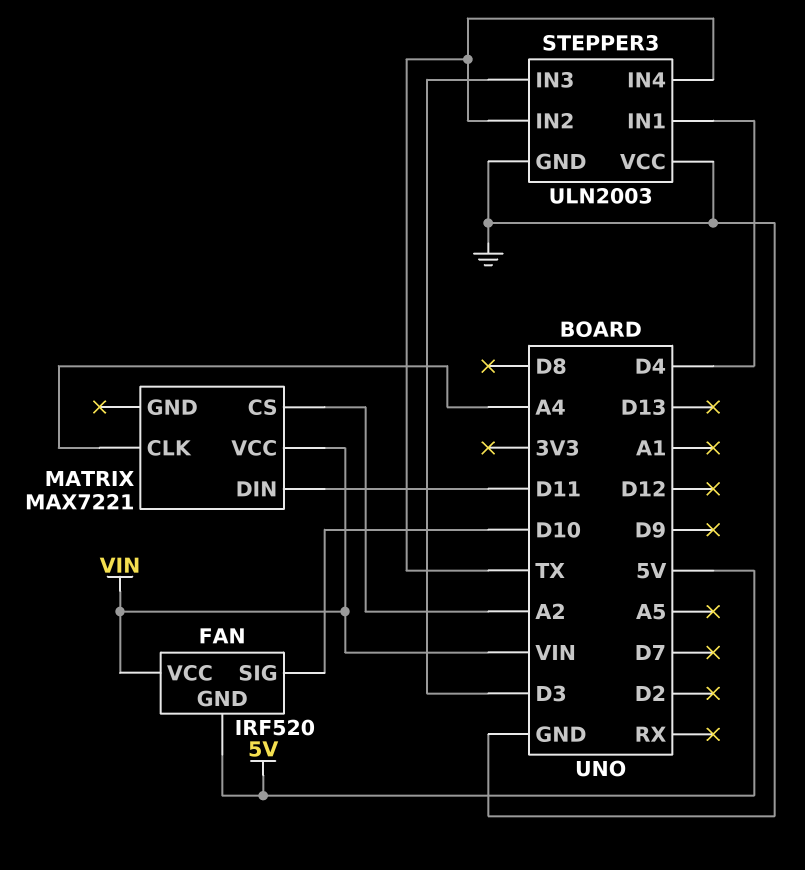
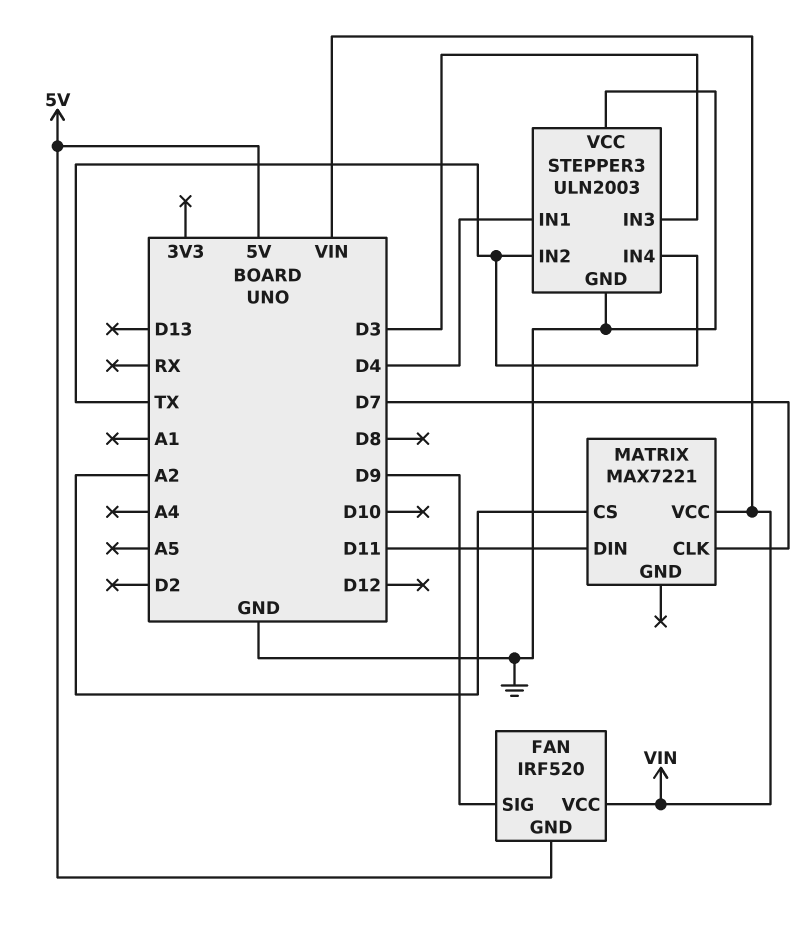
FAN pin SIG: D10 -> D9
MATRIX pin CLK: A4 -> D7

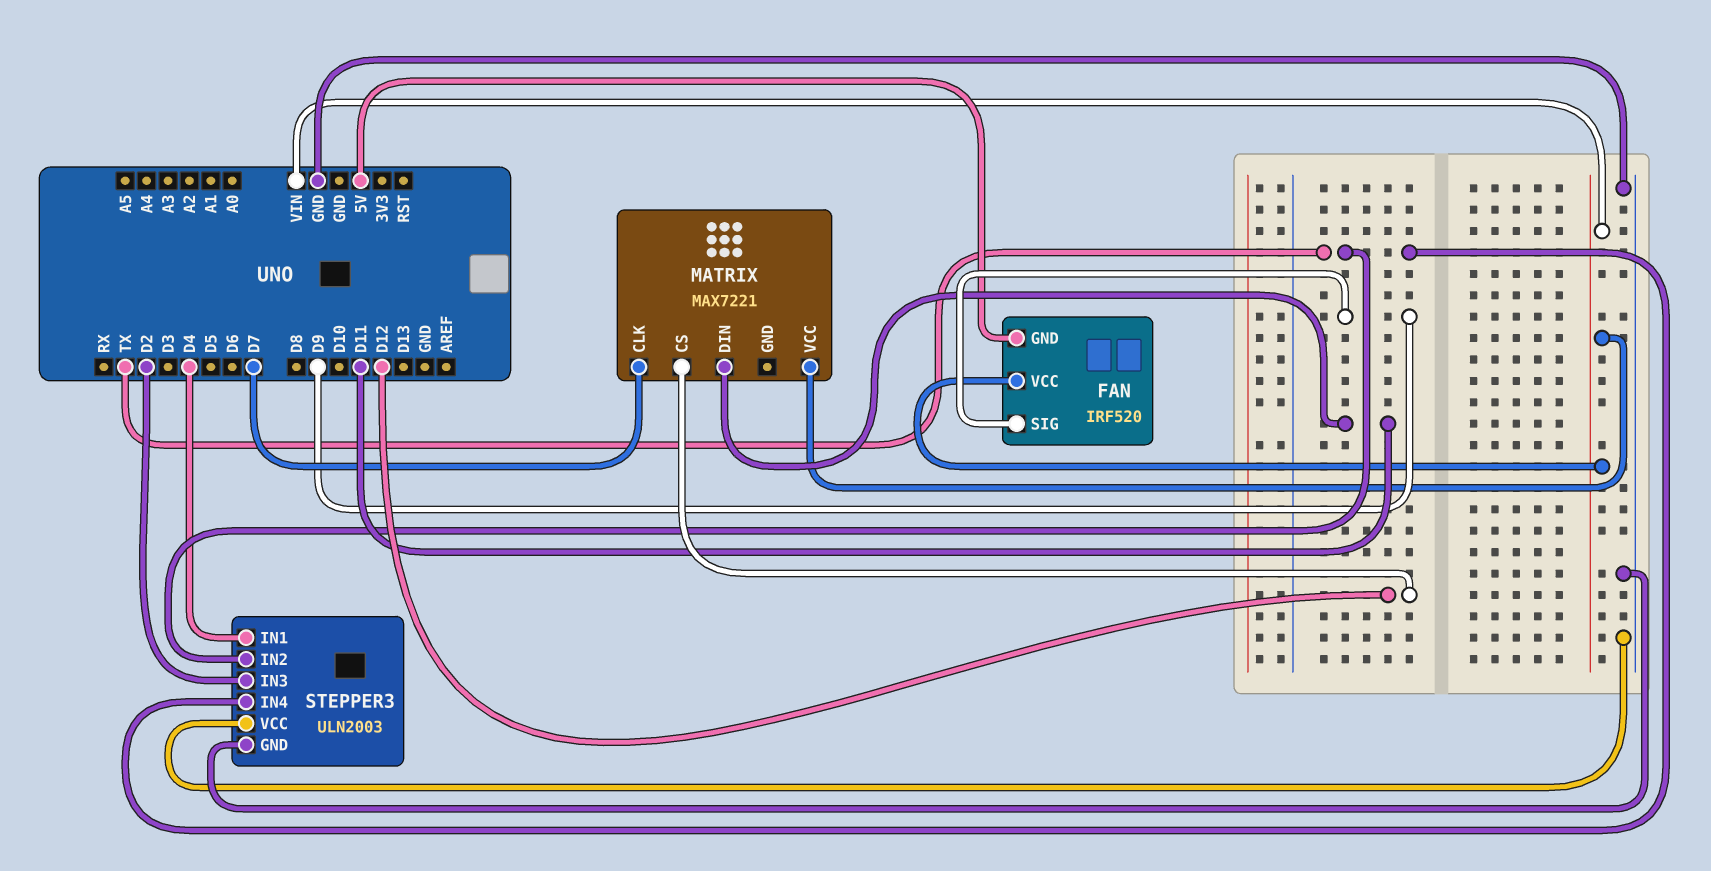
MATRIX pin CS: A2 -> D12
STEPPER3 pin IN3: D3 -> D2

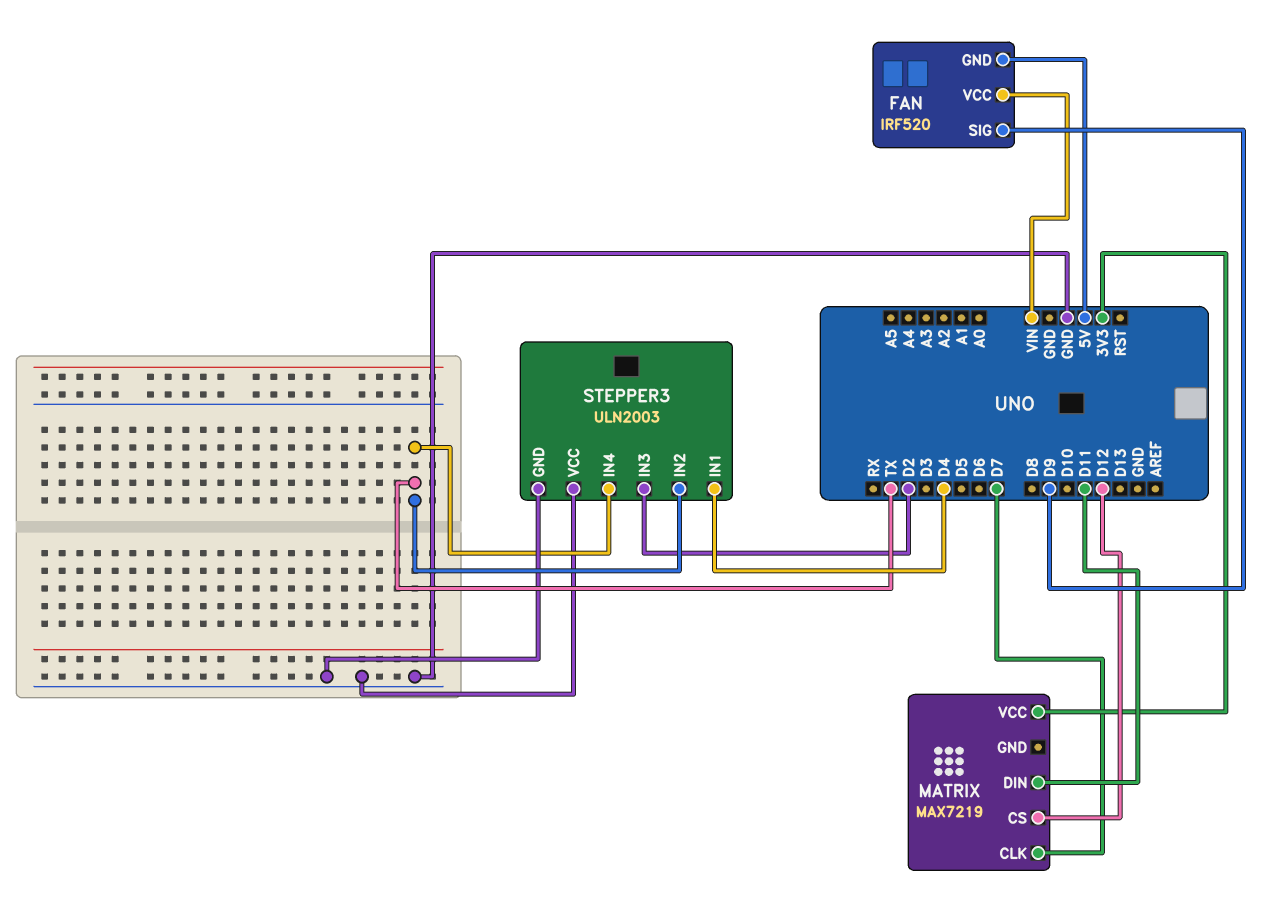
MATRIX: MAX7221 -> MAX7219
MATRIX pin VCC: VIN -> 3V3

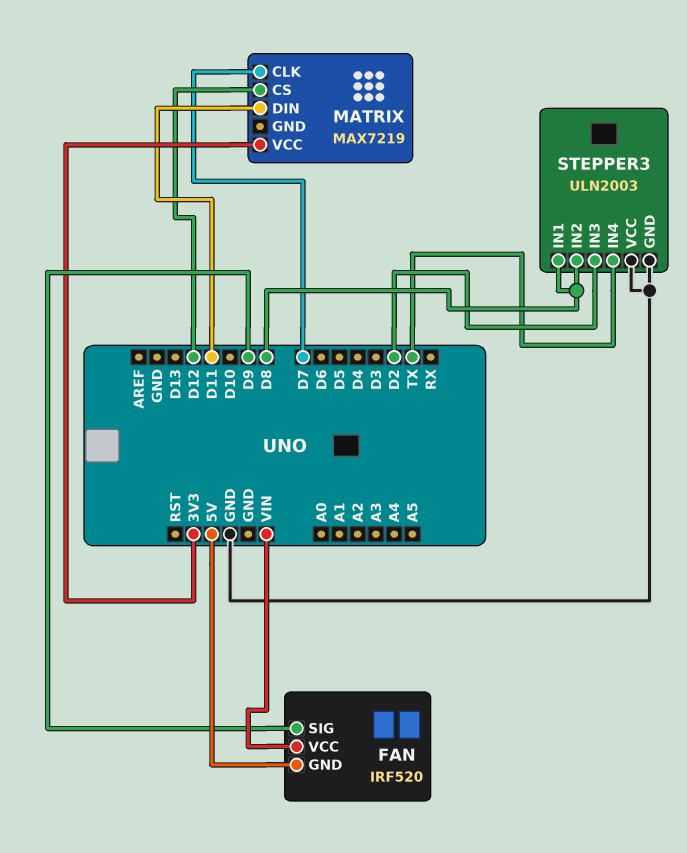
STEPPER3 pin IN1: D4 -> D8
STEPPER3 pin IN2: TX -> D8

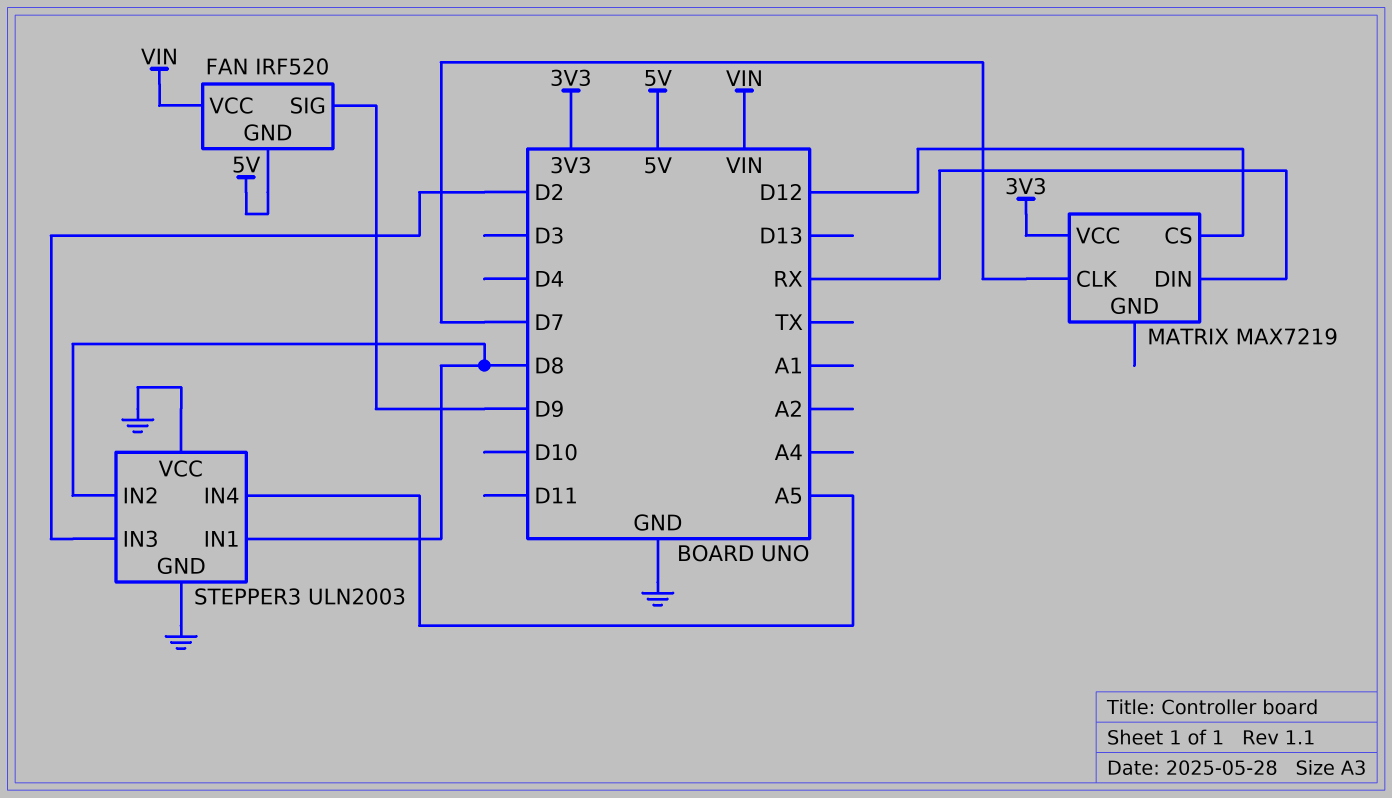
MATRIX pin DIN: D11 -> RX
STEPPER3 pin IN4: TX -> A5

